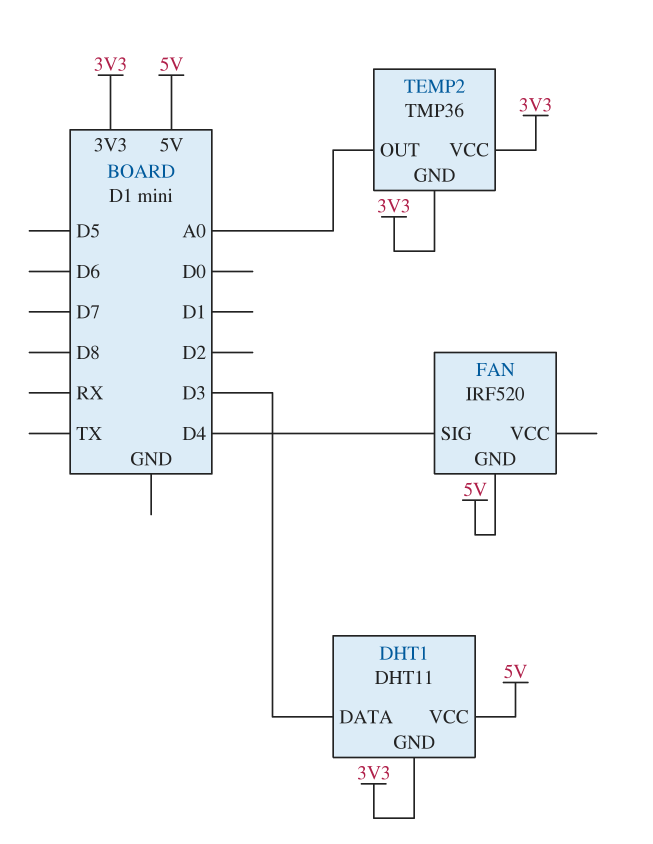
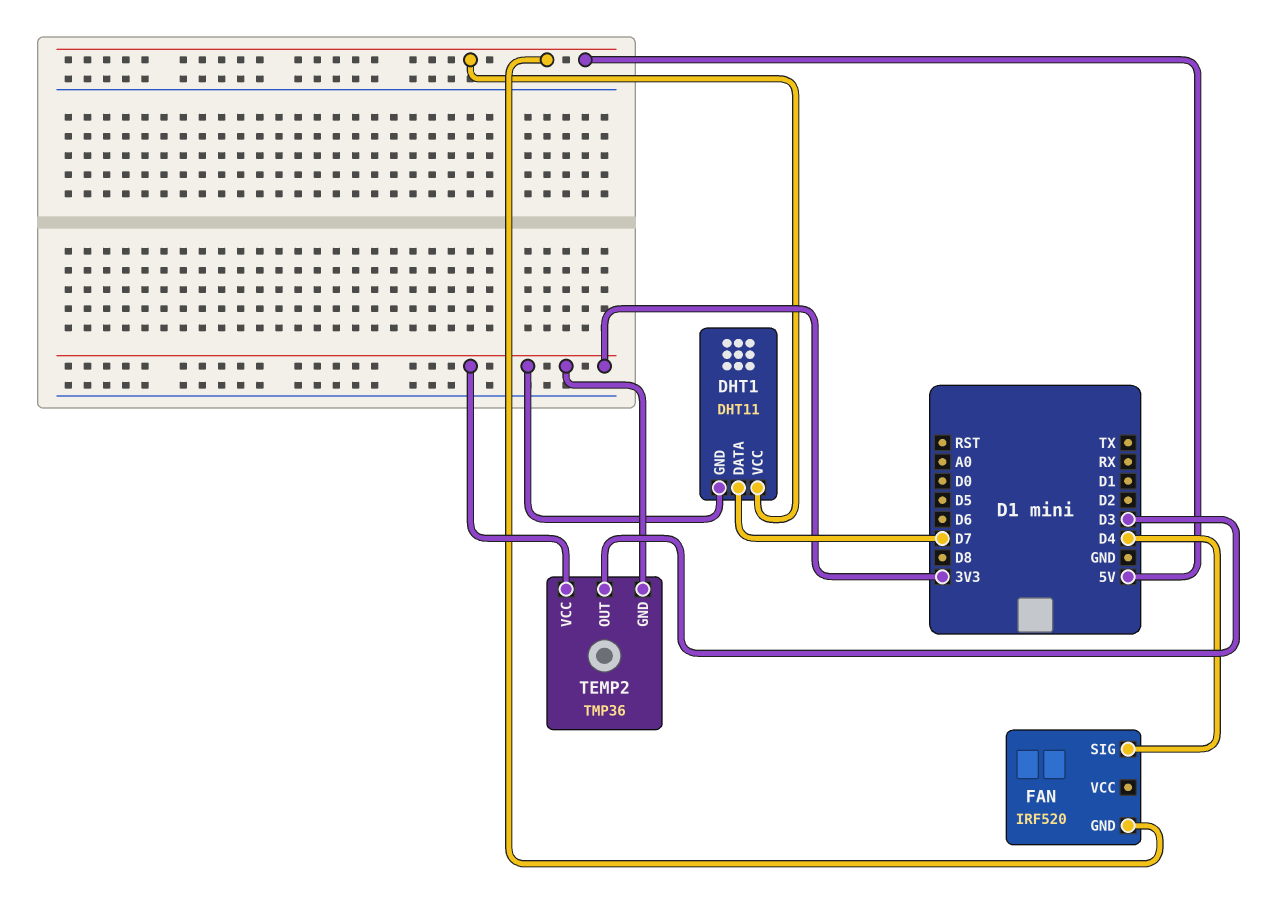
DHT1 pin DATA: D3 -> D7
TEMP2 pin OUT: A0 -> D3

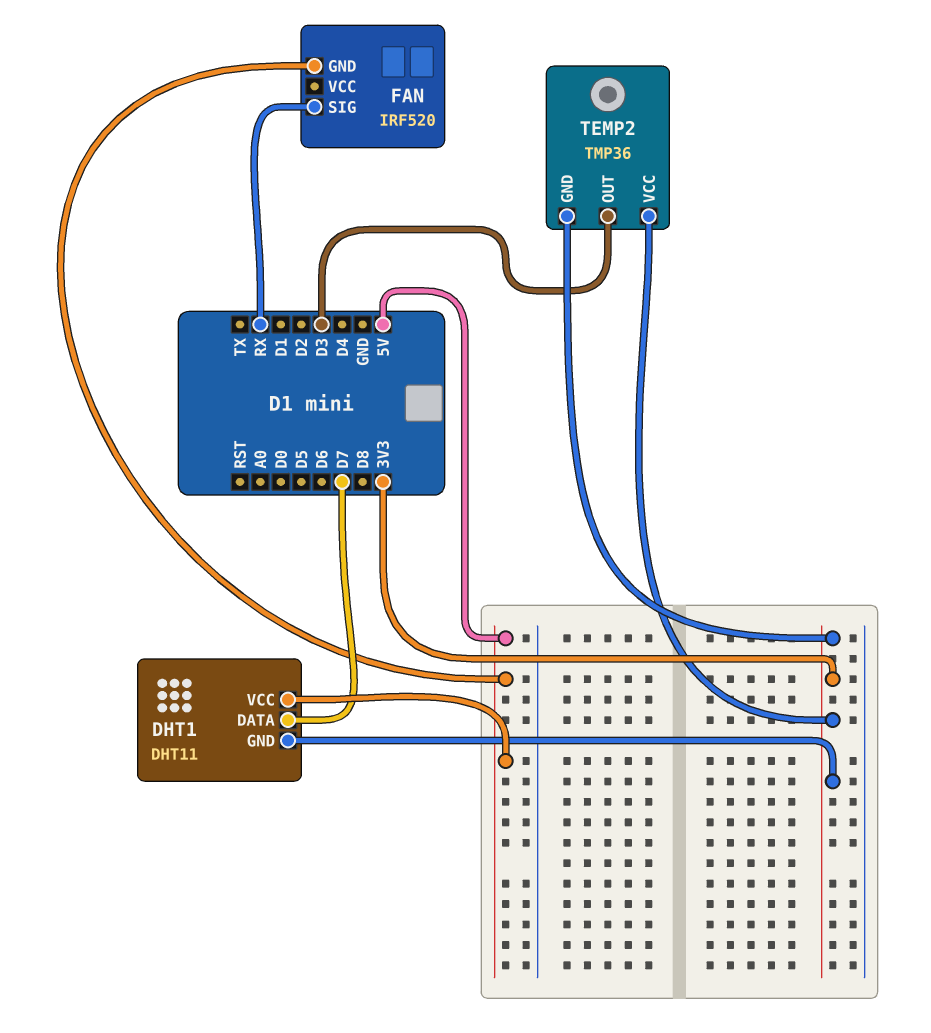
FAN pin SIG: D4 -> RX

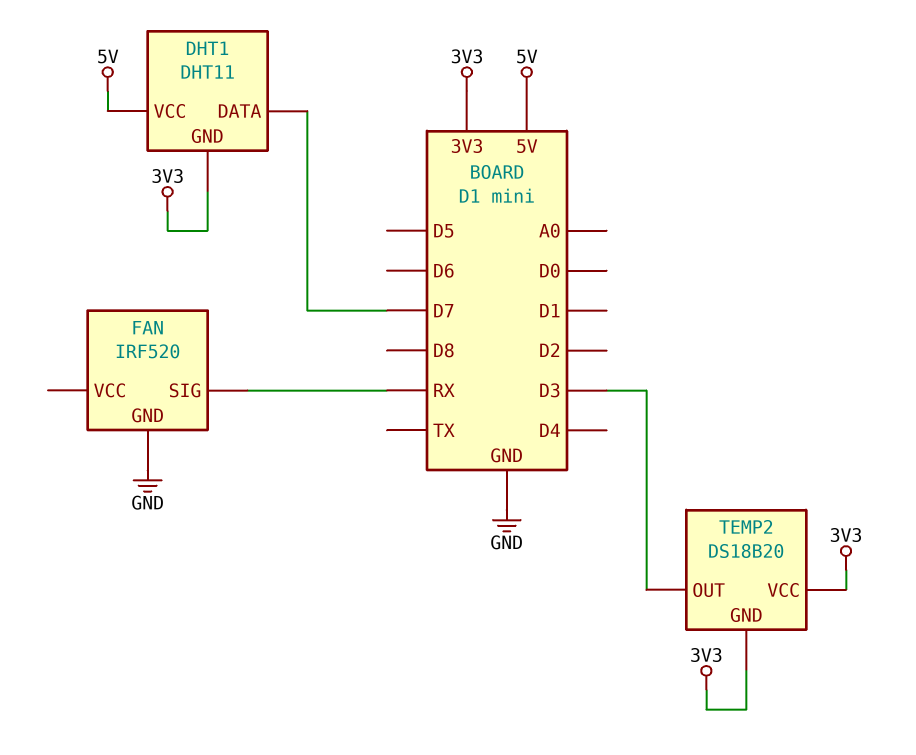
FAN pin GND: 5V -> GND
TEMP2: TMP36 -> DS18B20

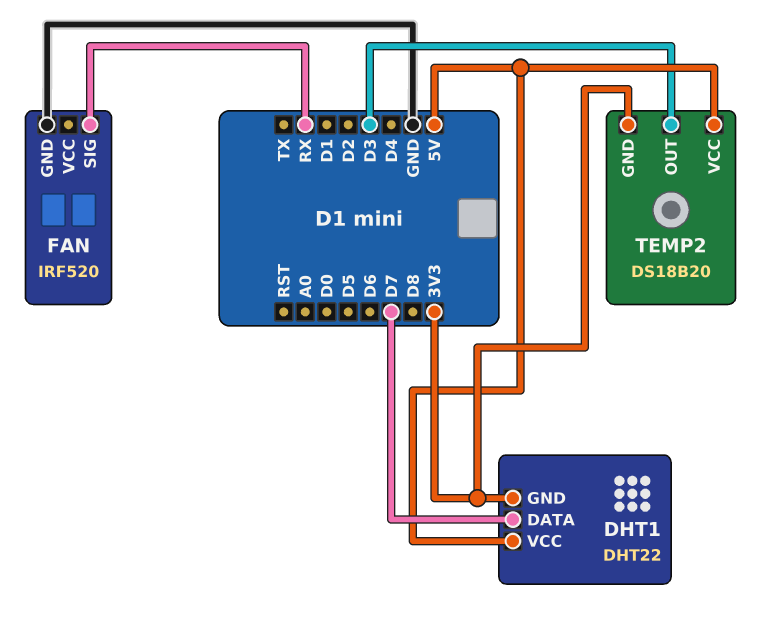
DHT1: DHT11 -> DHT22
TEMP2 pin VCC: 3V3 -> 5V

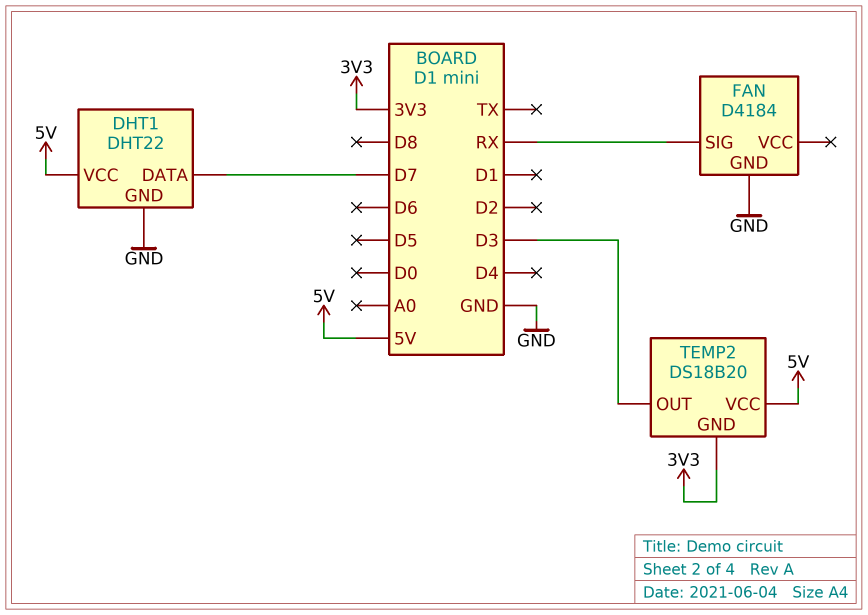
DHT1 pin GND: 3V3 -> GND
FAN: IRF520 -> D4184

